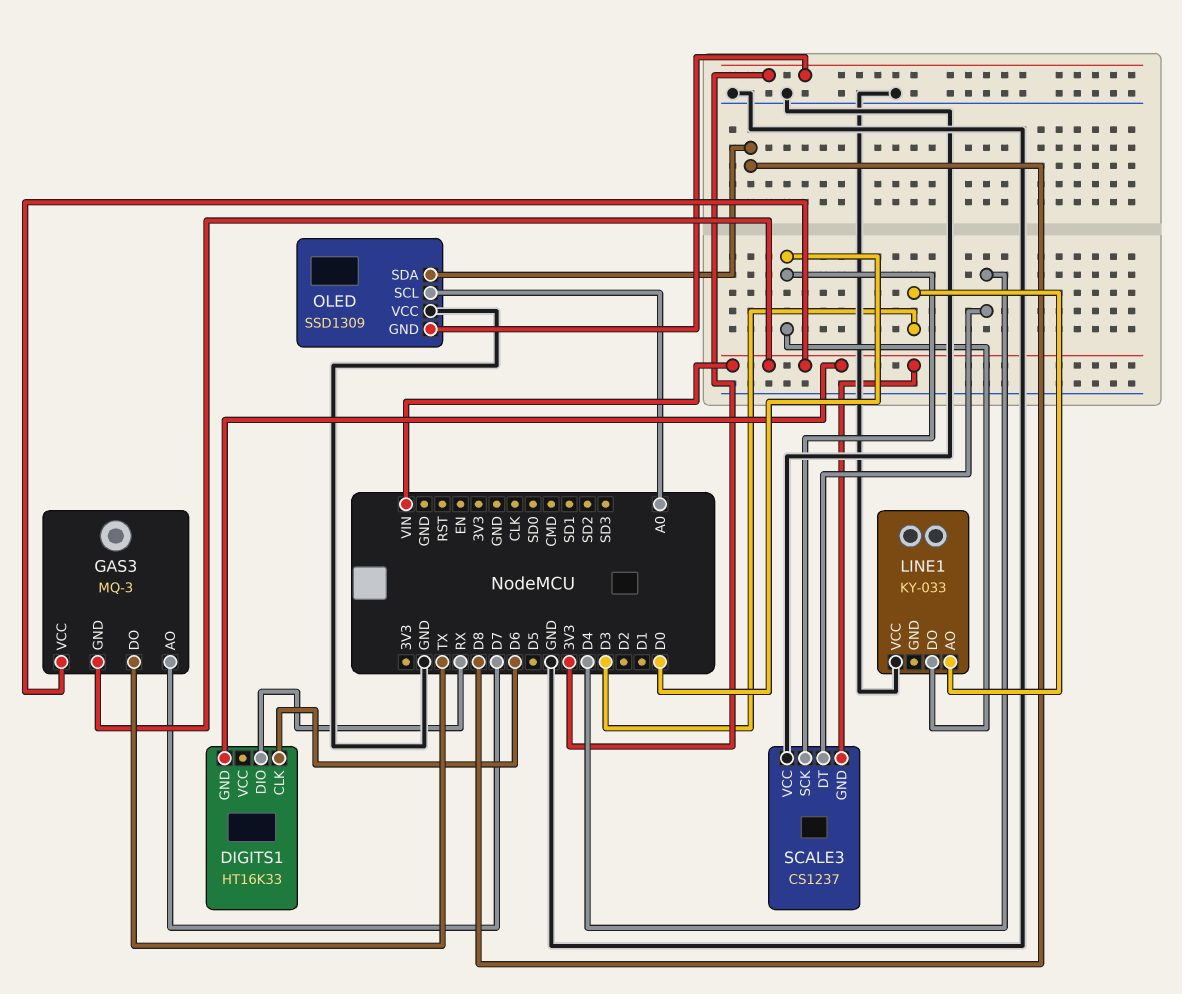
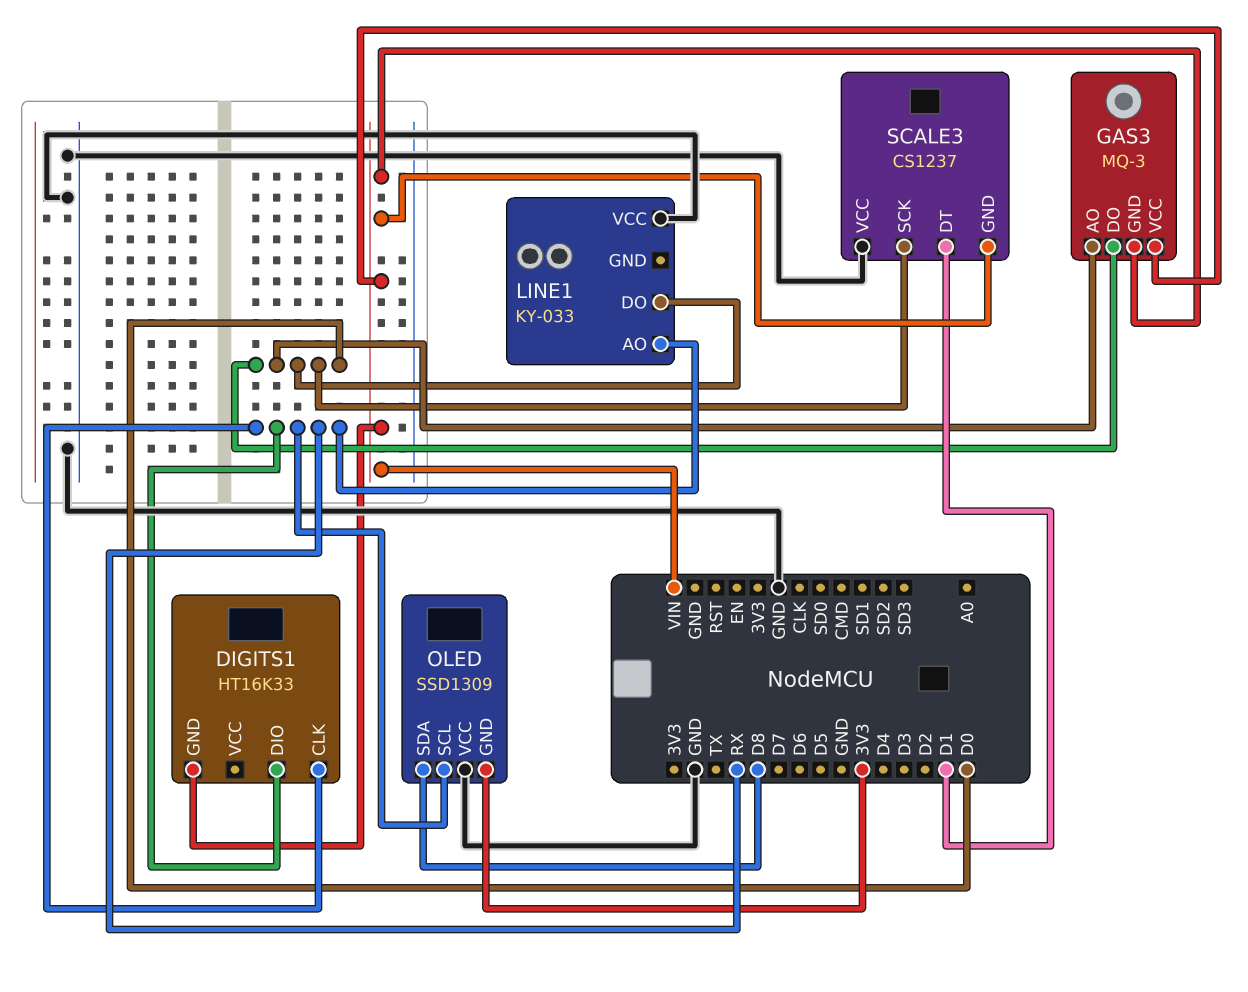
DIGITS1 pin CLK: D6 -> RX
GAS3 pin AO: D7 -> D0
GAS3 pin DO: TX -> D0
LINE1 pin AO: D3 -> RX
OLED pin SCL: A0 -> RX
SCALE3 pin DT: D4 -> D1

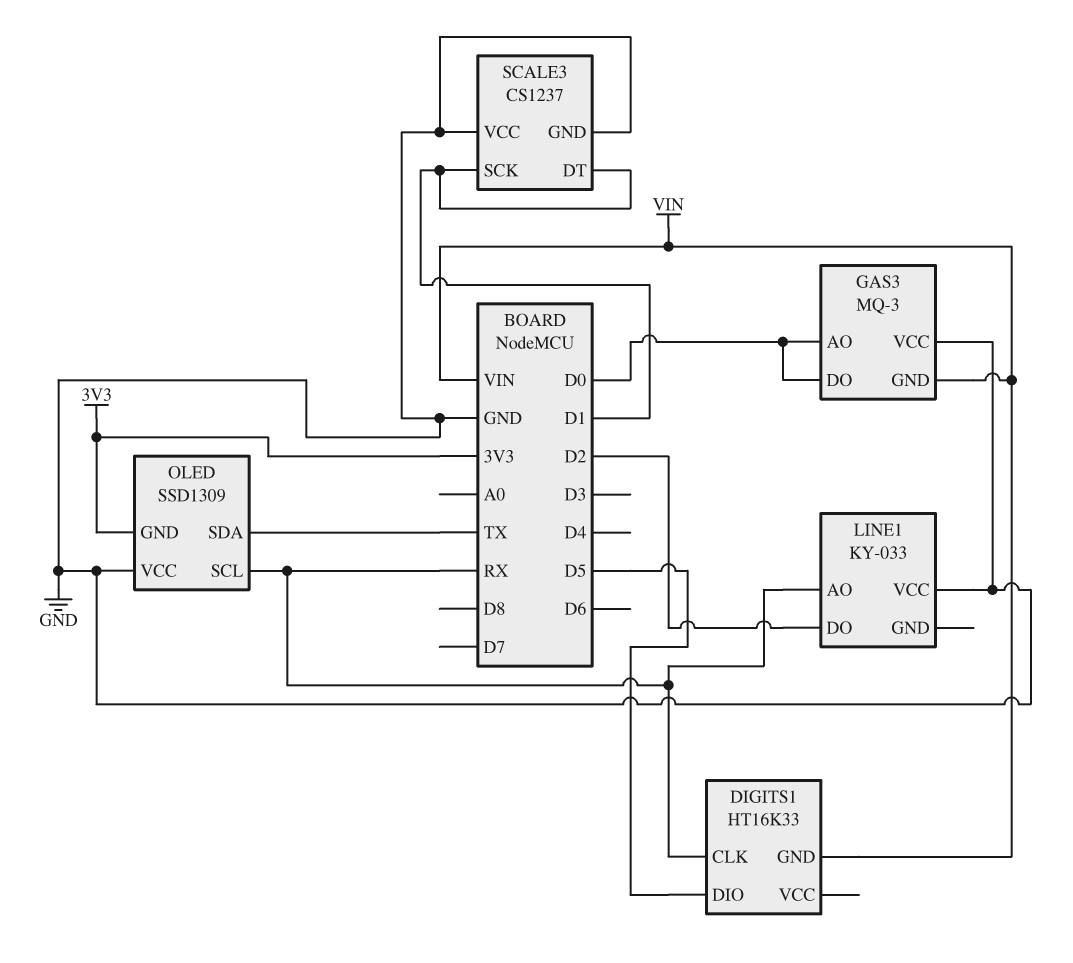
DIGITS1 pin DIO: RX -> D5
GAS3 pin VCC: VIN -> GND
LINE1 pin DO: D0 -> D2
OLED pin SDA: D8 -> TX
SCALE3 pin GND: VIN -> GND
SCALE3 pin SCK: D0 -> D1

